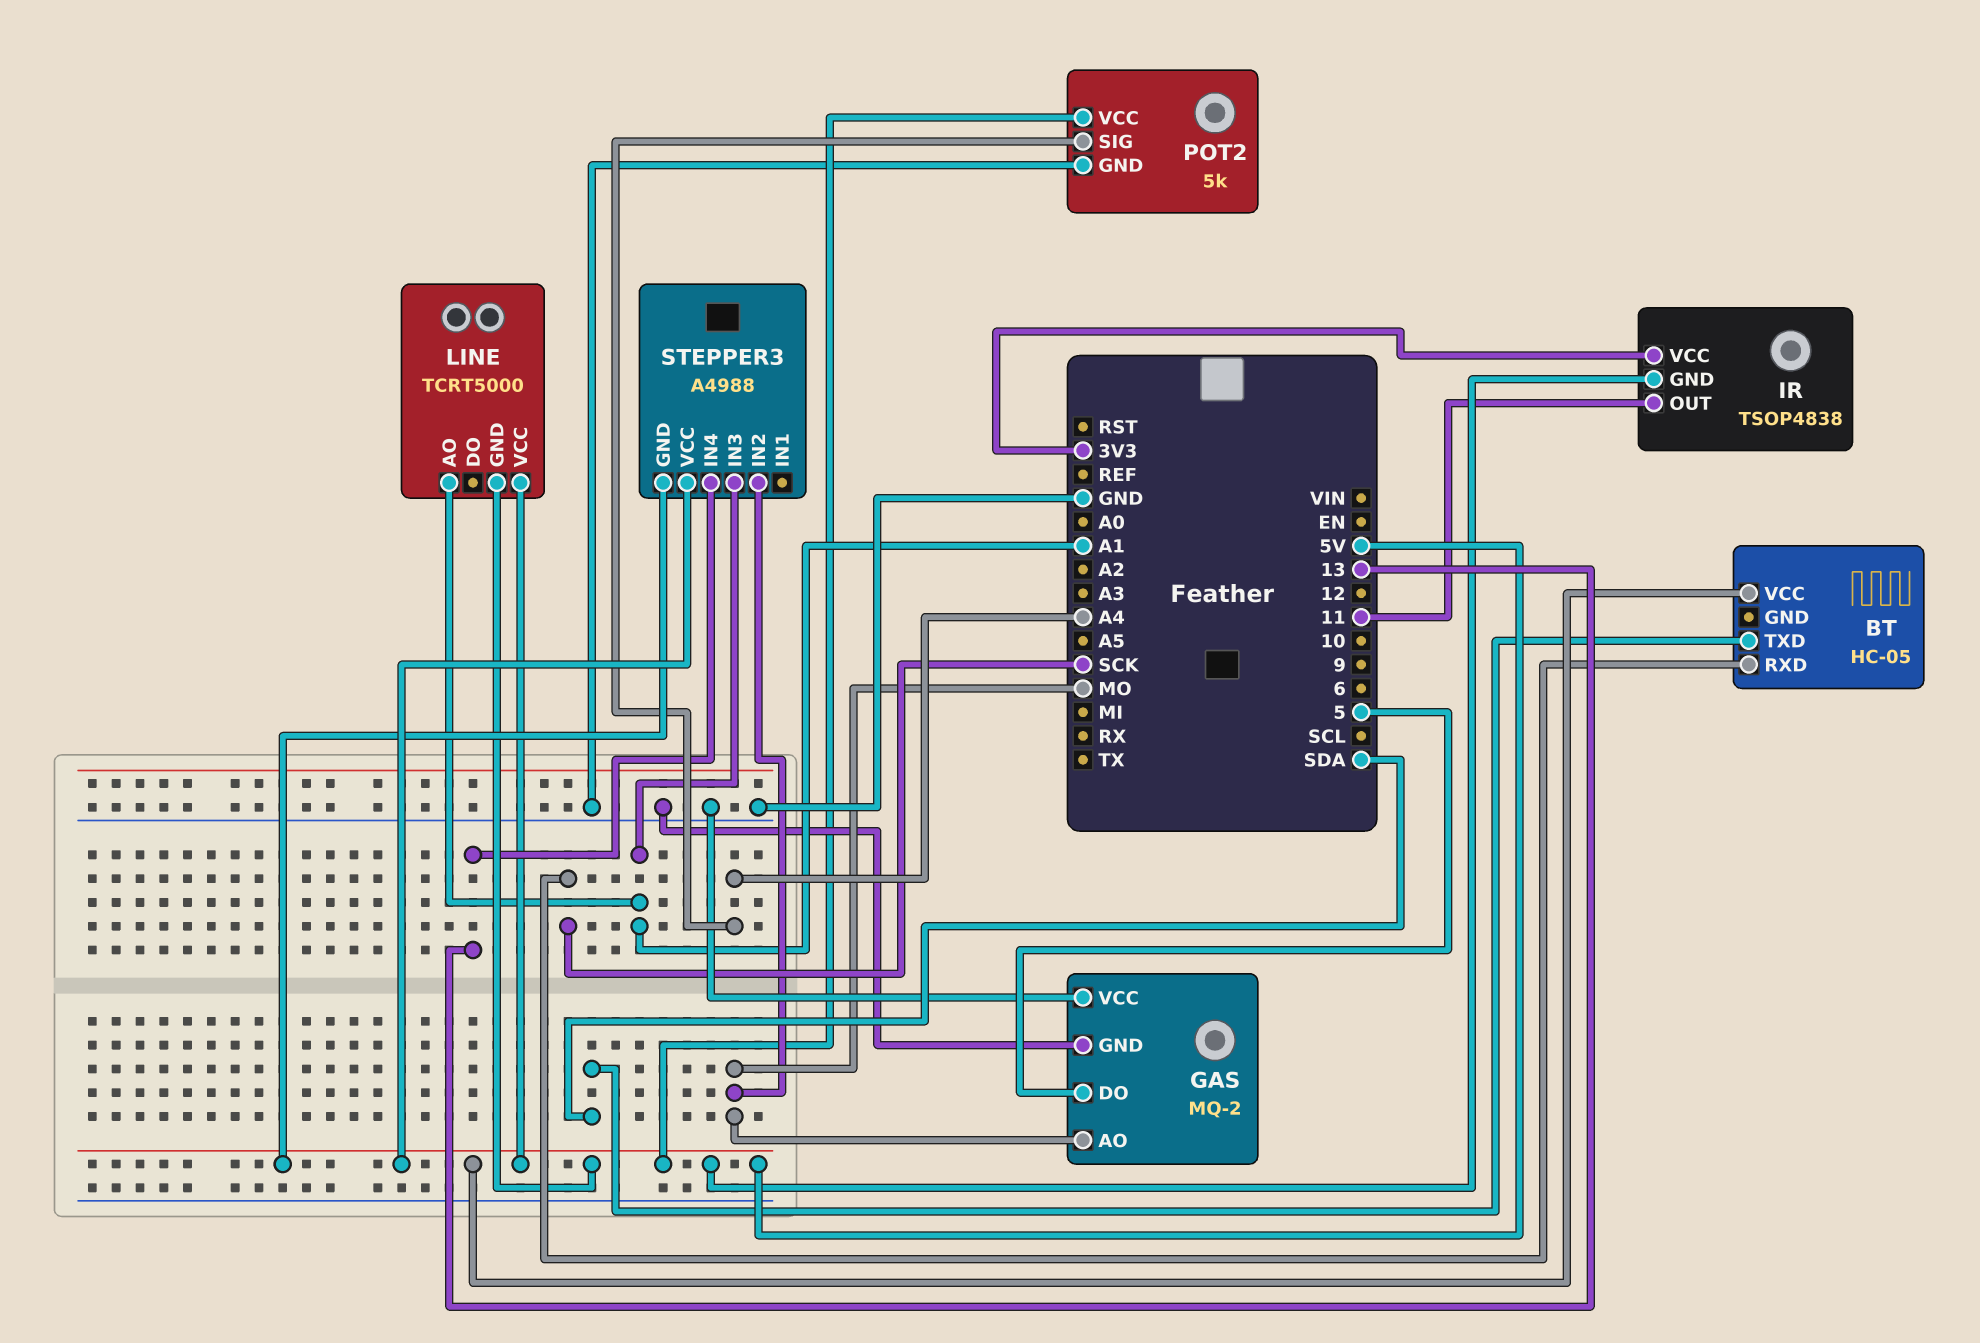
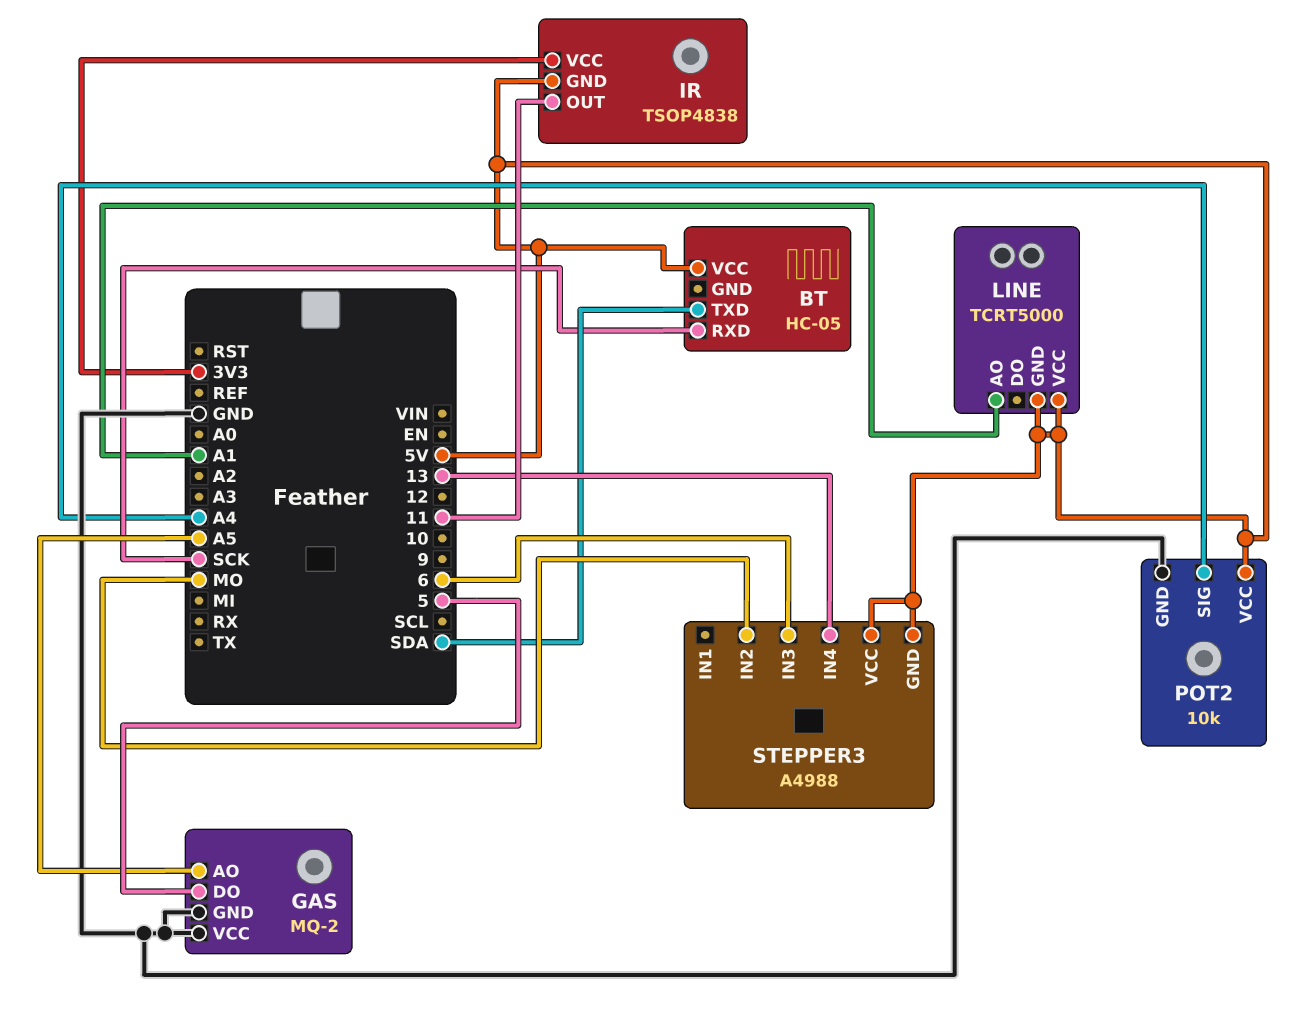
GAS pin AO: MO -> A5
POT2: 5k -> 10k
STEPPER3 pin IN3: A1 -> 6

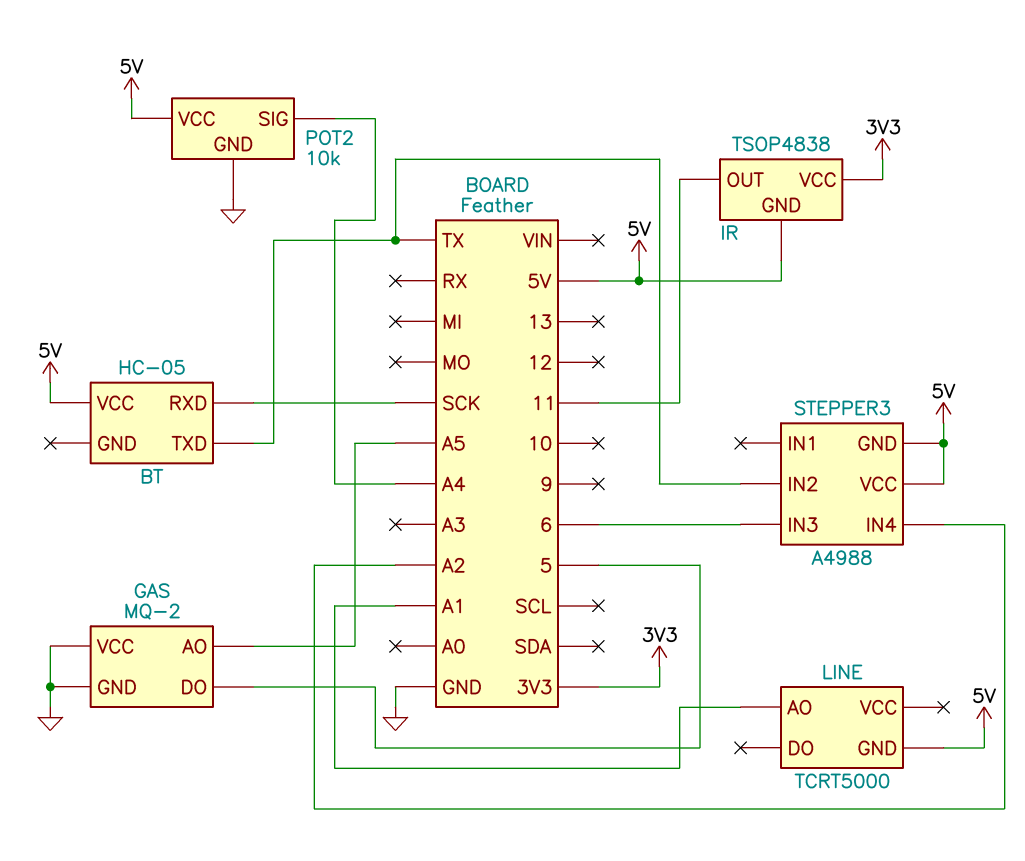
BT pin TXD: SDA -> TX
LINE pin VCC: 5V -> none
STEPPER3 pin IN2: MO -> TX
STEPPER3 pin IN4: 13 -> A2

